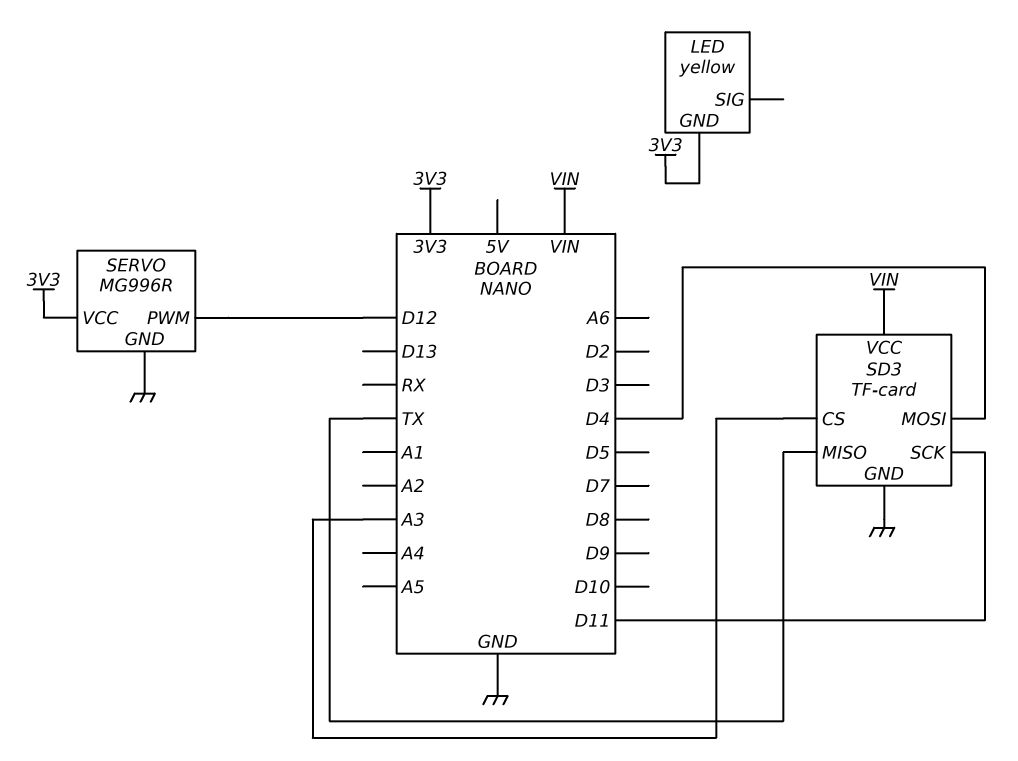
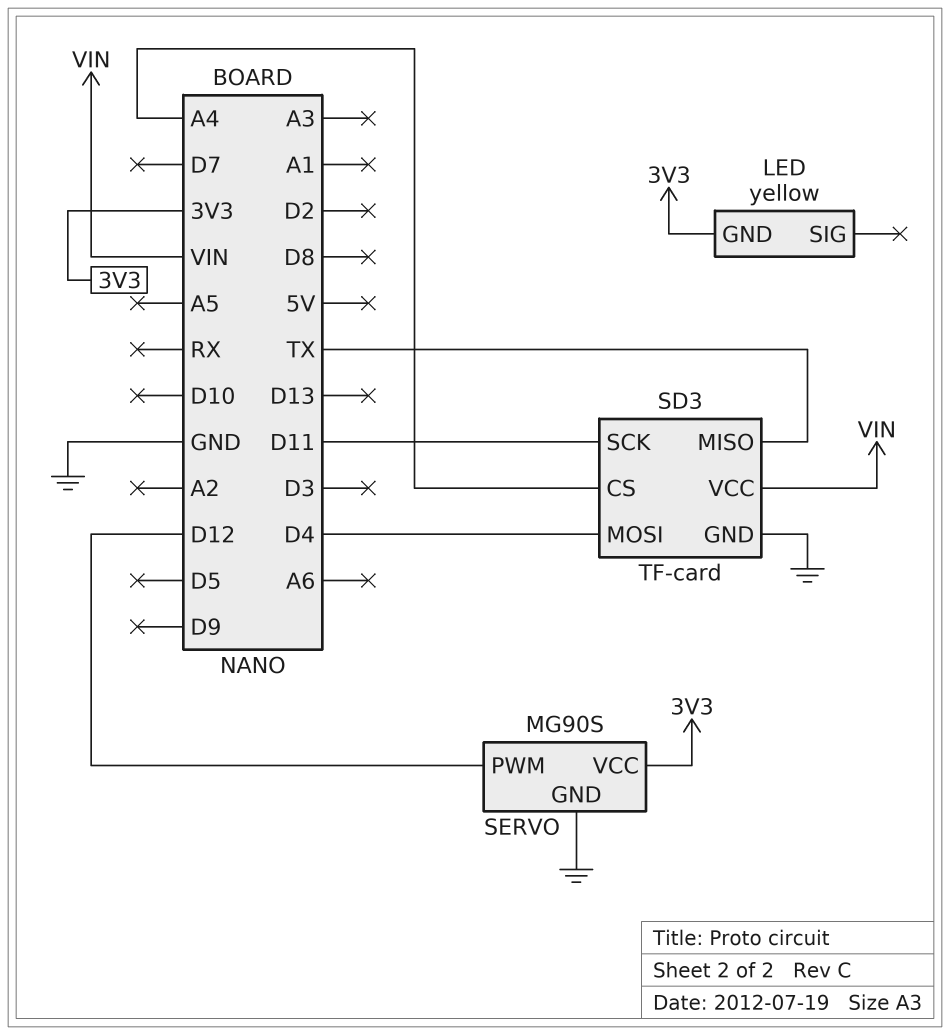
SD3 pin CS: A3 -> A4
SERVO: MG996R -> MG90S

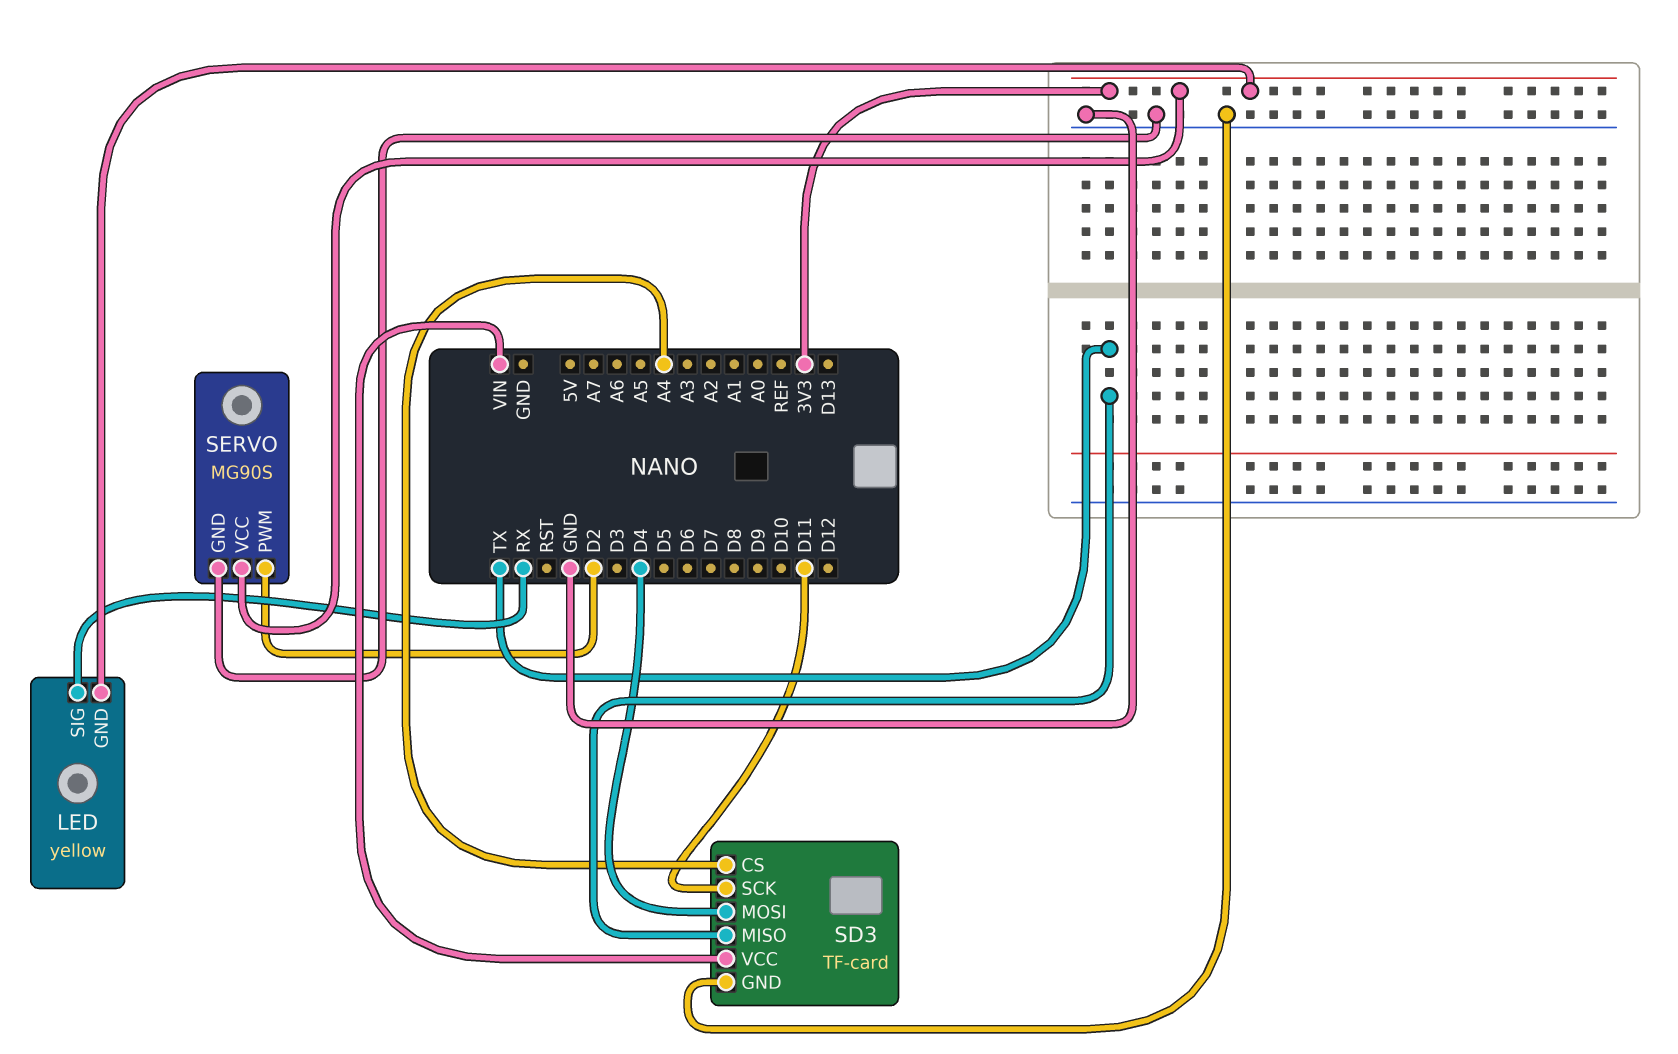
LED pin SIG: none -> RX
SERVO pin PWM: D12 -> D2

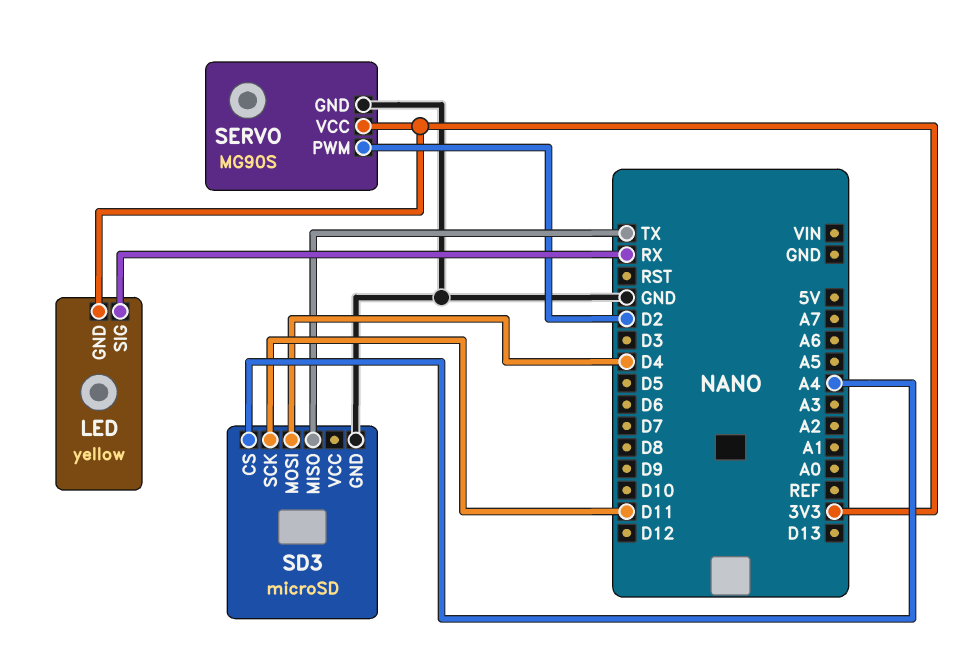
SD3: TF-card -> microSD
SD3 pin VCC: VIN -> none

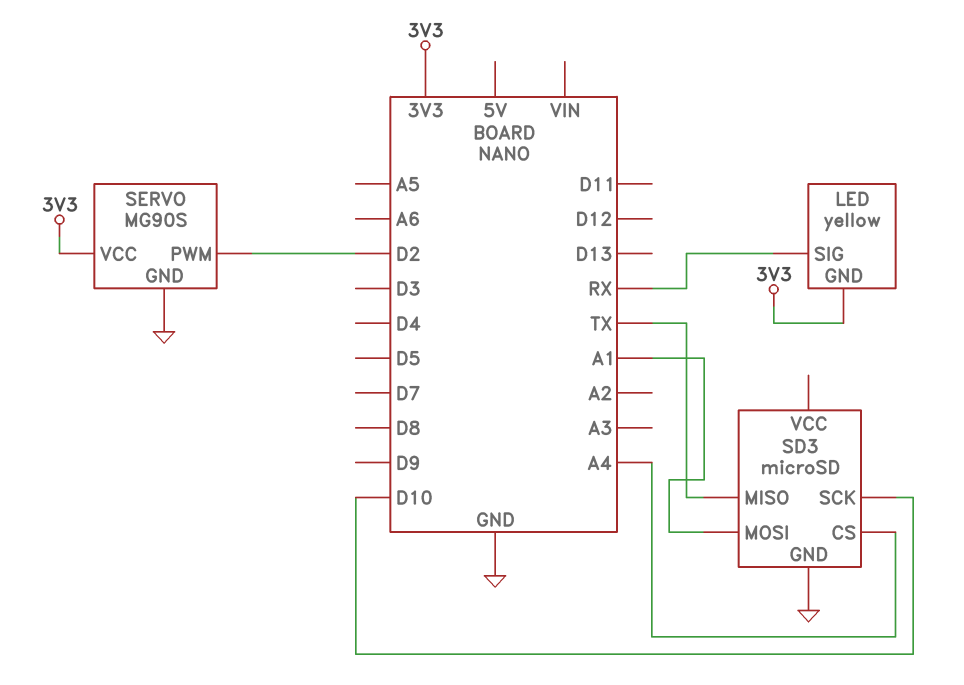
SD3 pin MOSI: D4 -> A1
SD3 pin SCK: D11 -> D10

